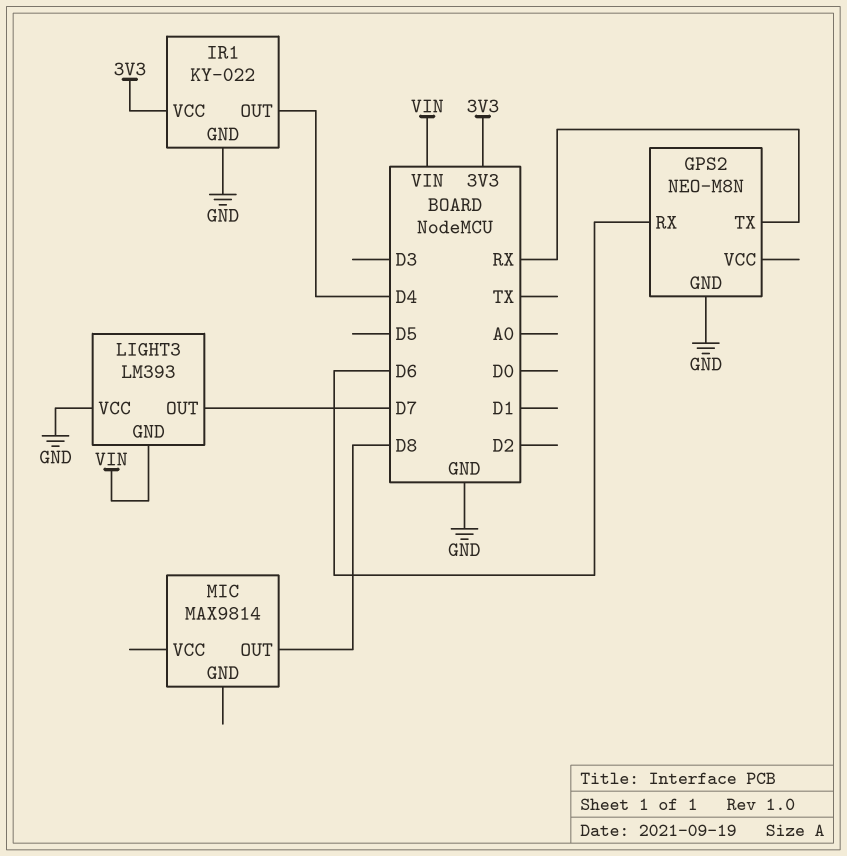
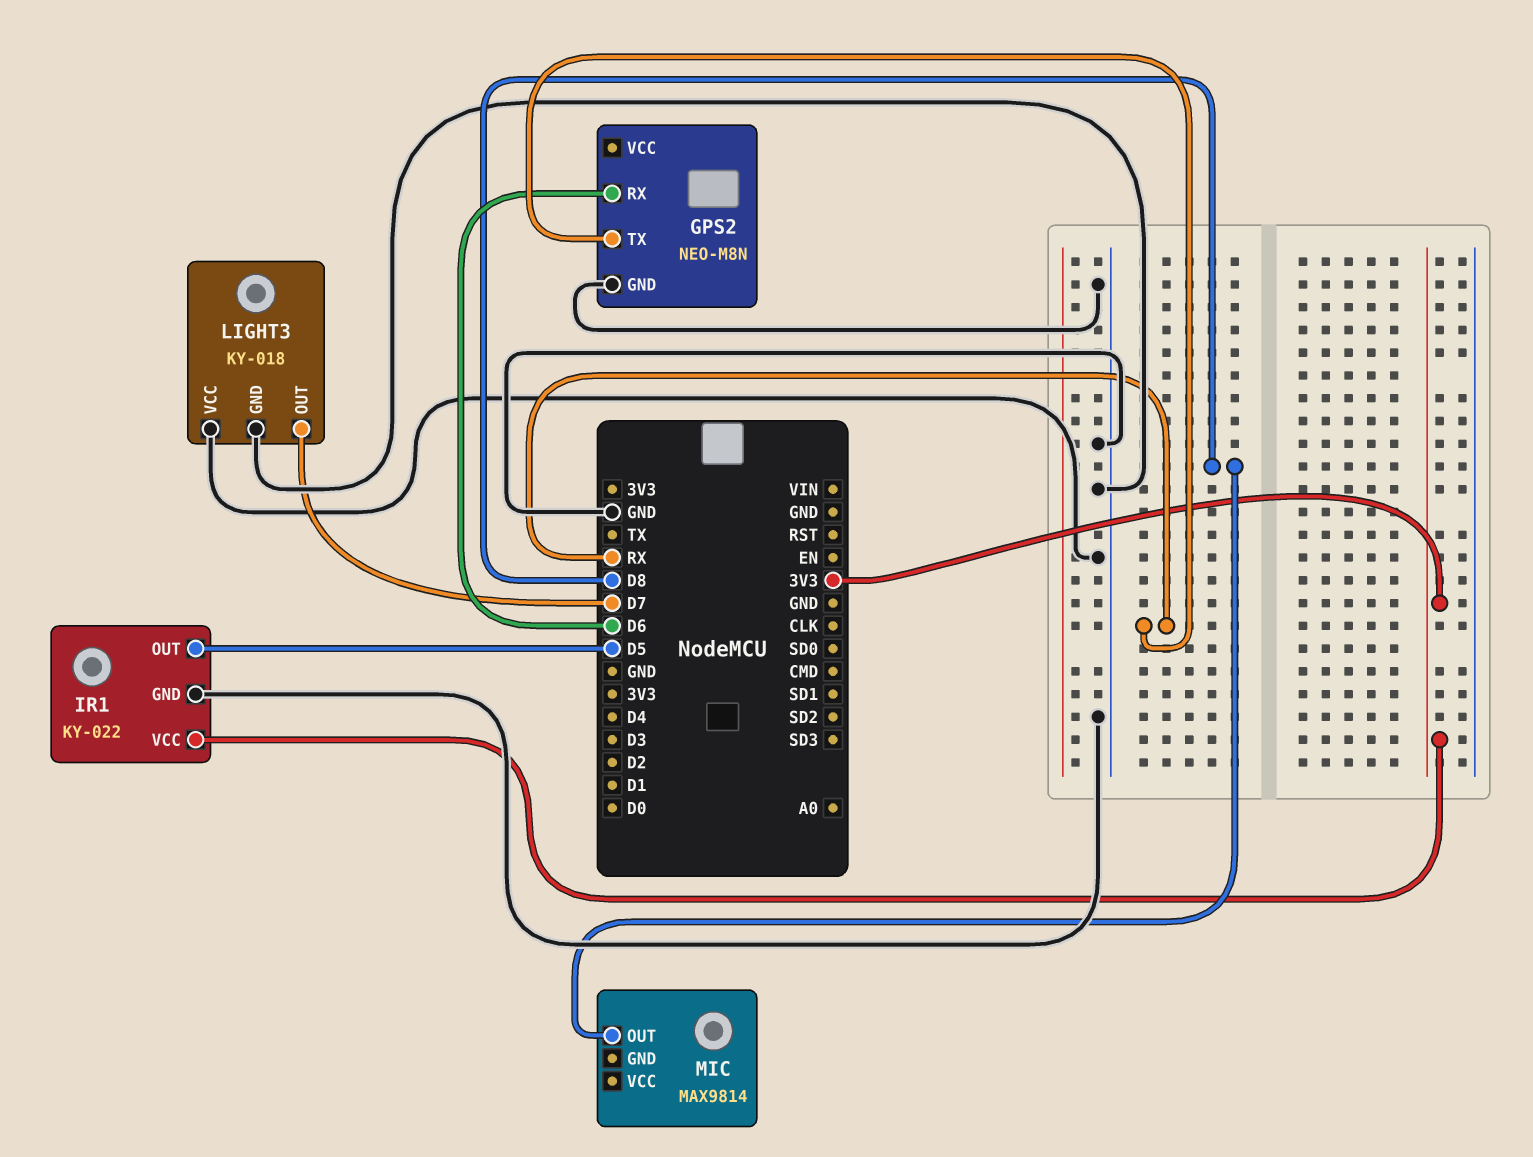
IR1 pin OUT: D4 -> D5
LIGHT3: LM393 -> KY-018
LIGHT3 pin GND: VIN -> GND

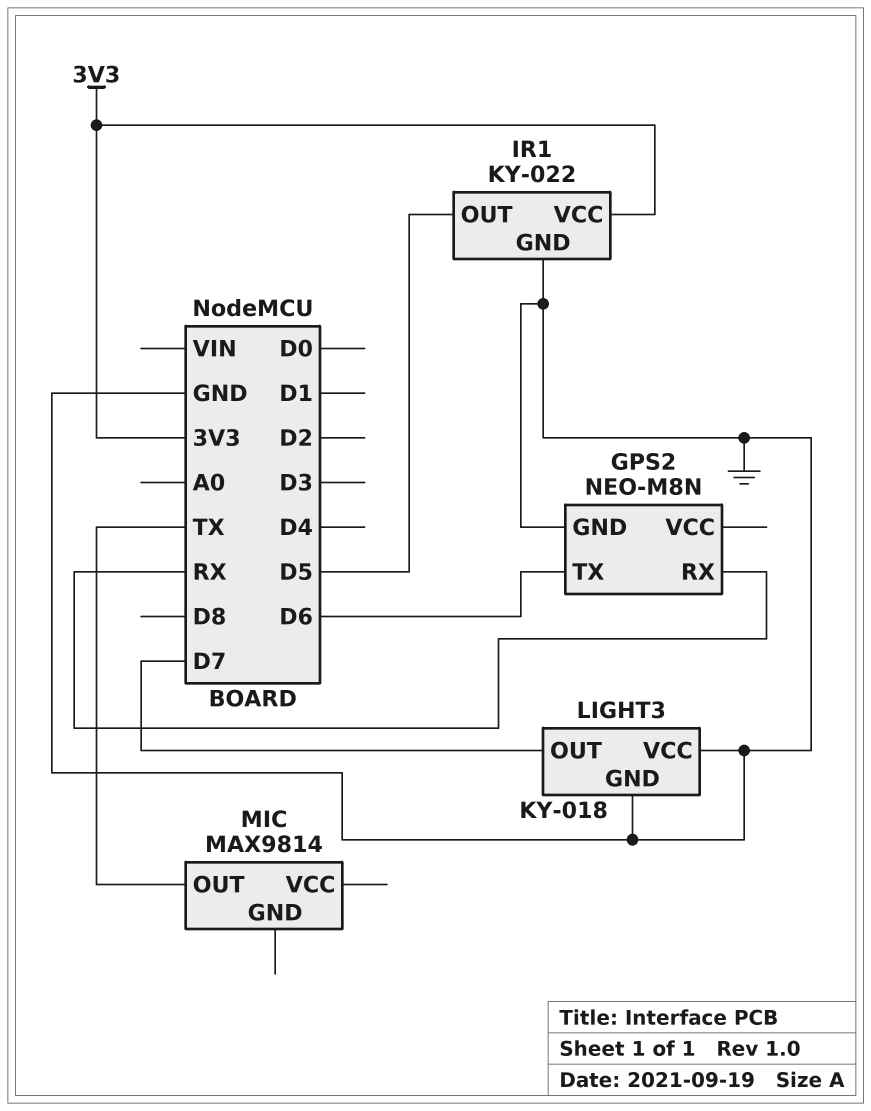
GPS2 pin RX: D6 -> RX
GPS2 pin TX: RX -> D6
MIC pin OUT: D8 -> TX

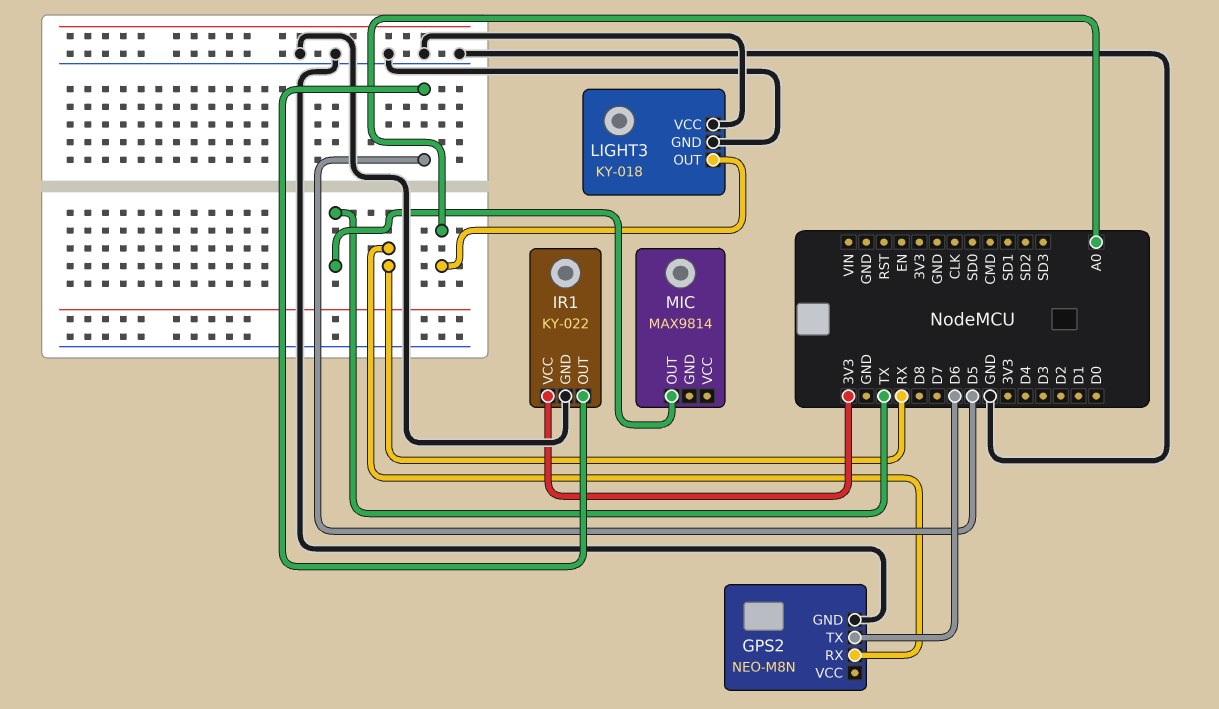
LIGHT3 pin OUT: D7 -> A0

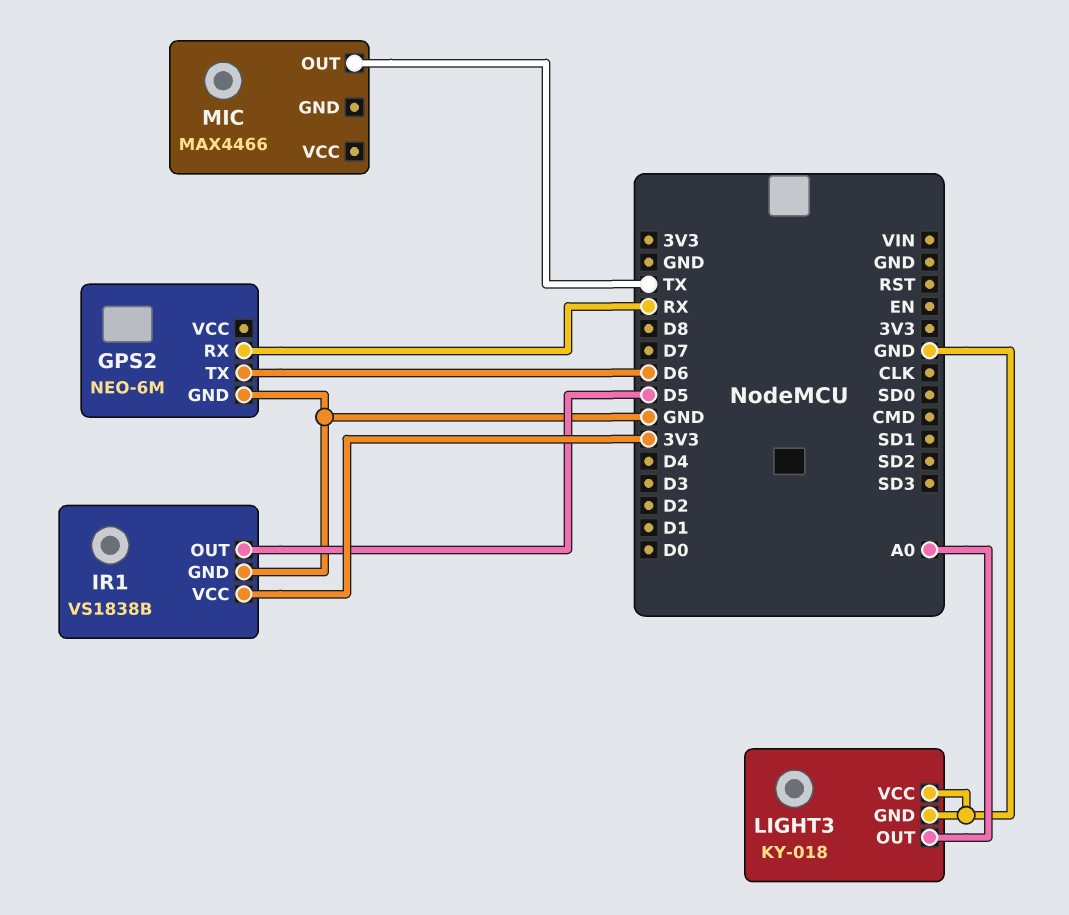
GPS2: NEO-M8N -> NEO-6M
IR1: KY-022 -> VS1838B
MIC: MAX9814 -> MAX4466

